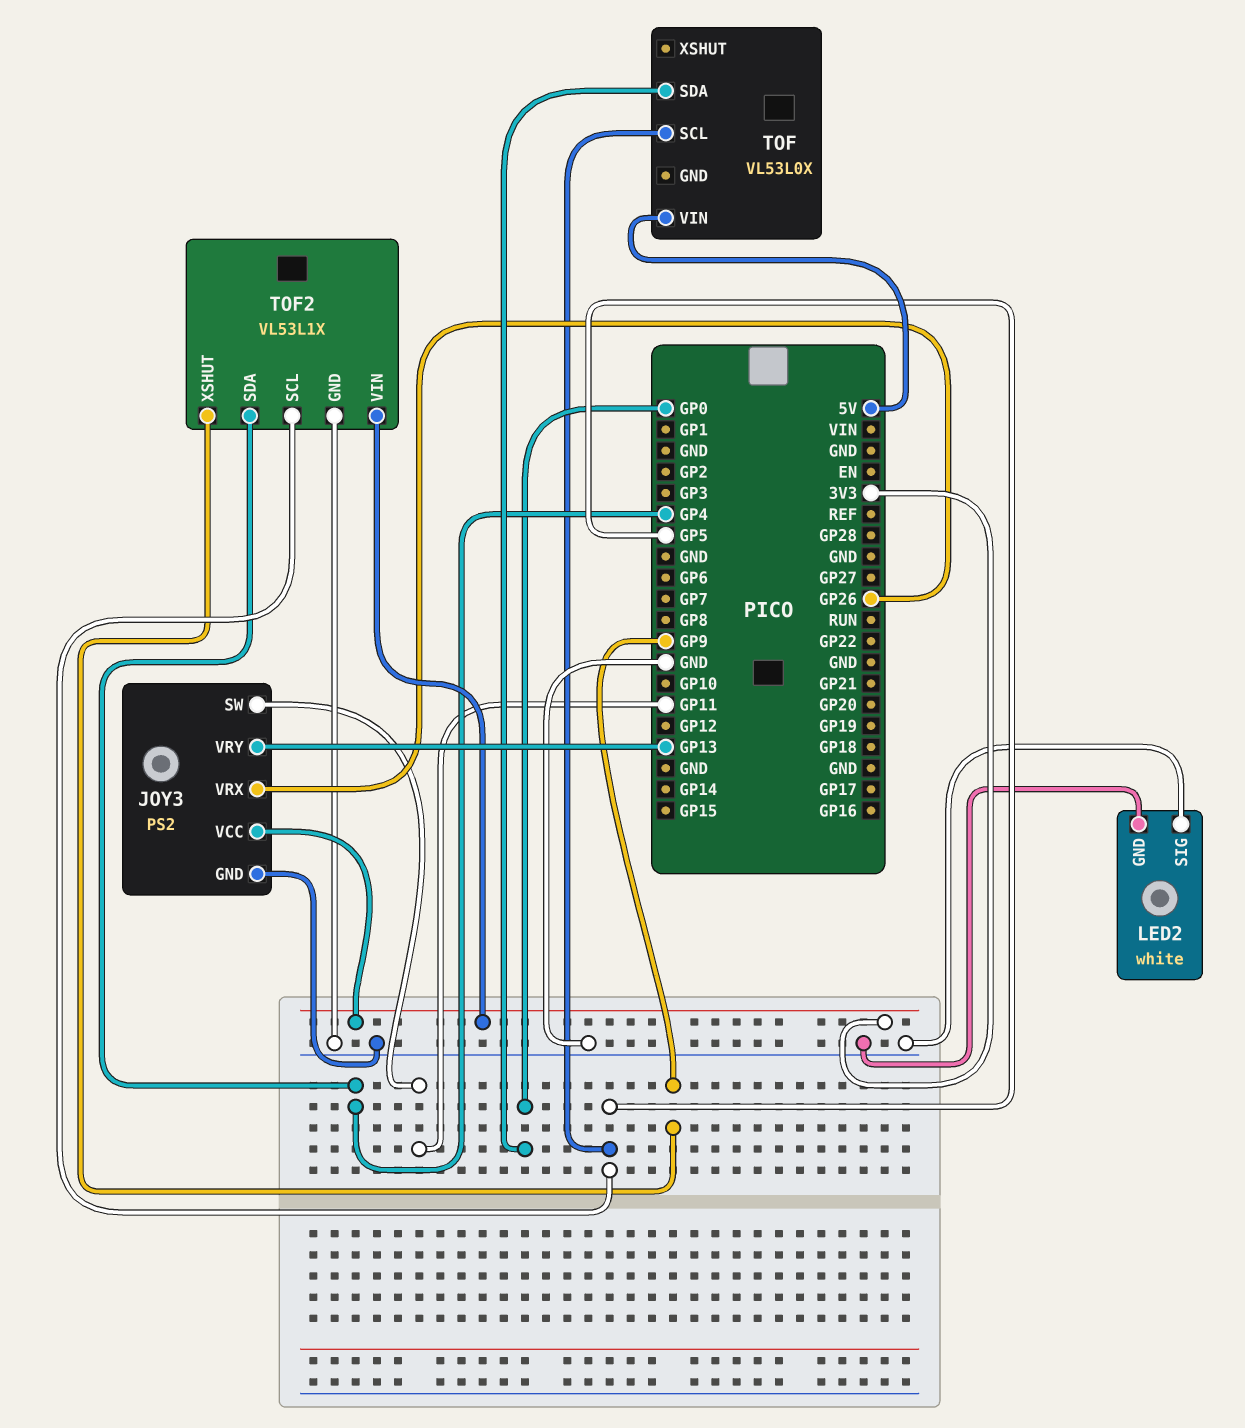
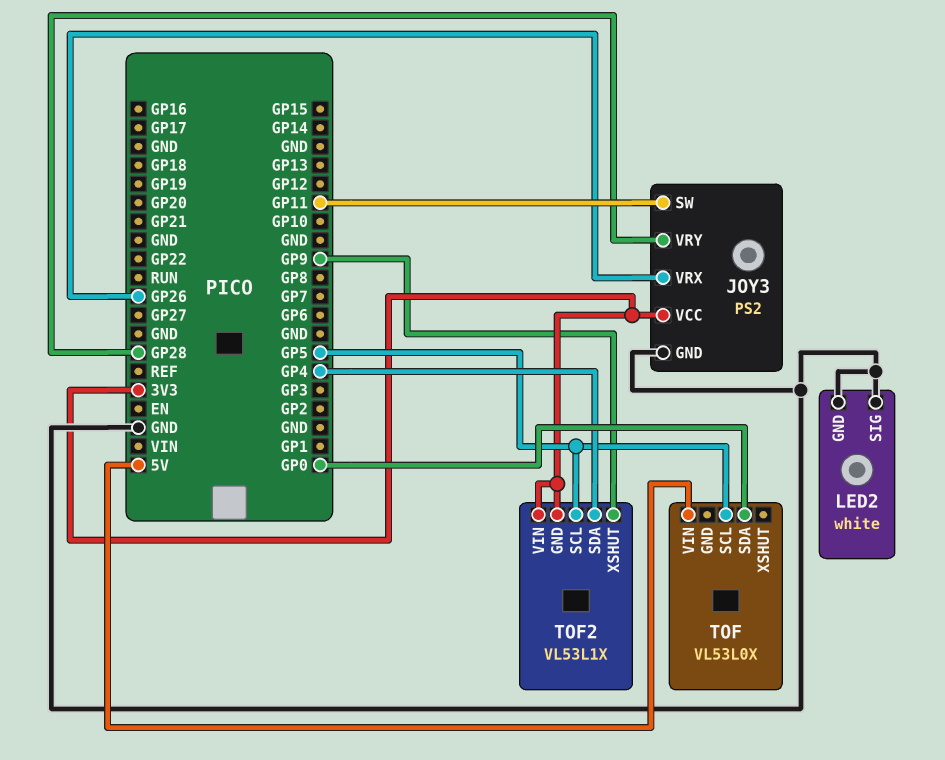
JOY3 pin VRY: GP13 -> GP28
TOF2 pin GND: GND -> 3V3

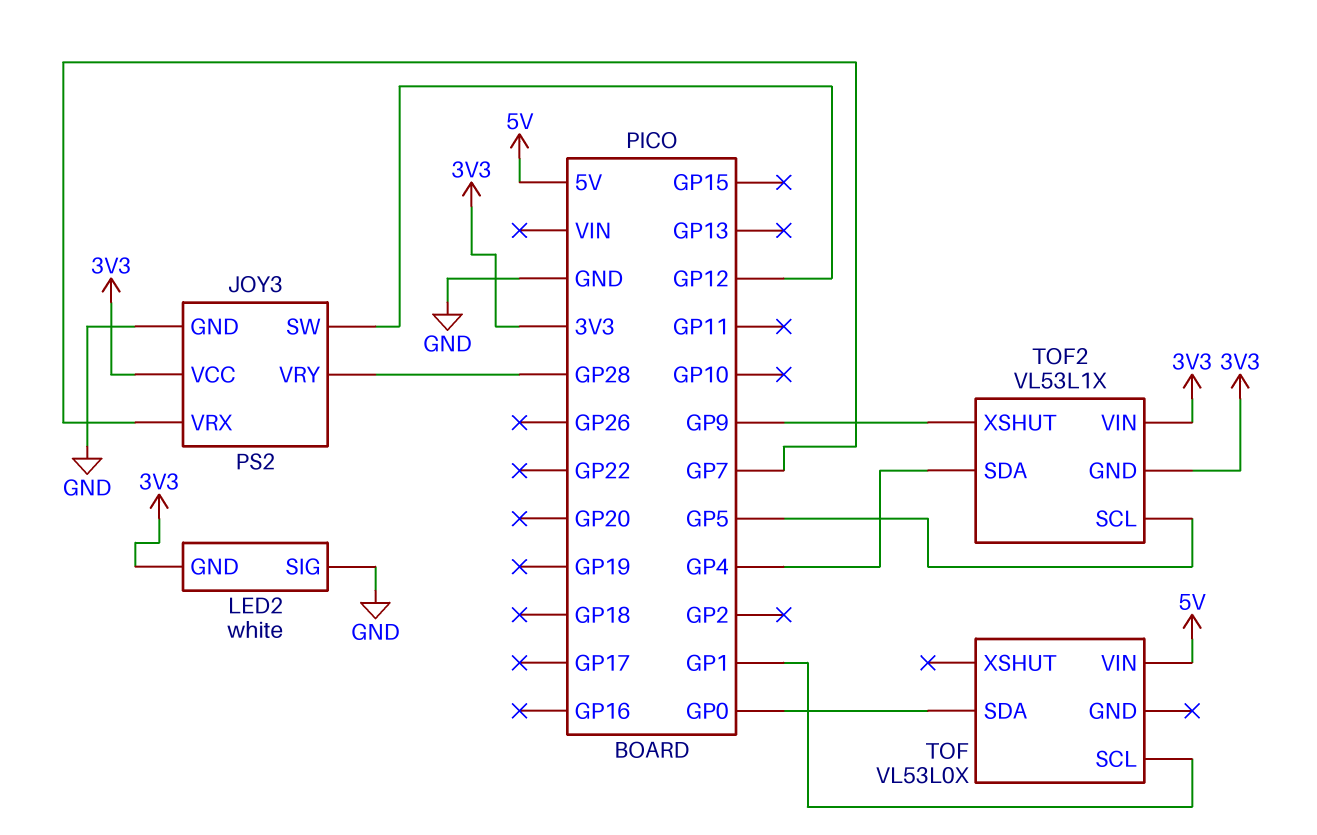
JOY3 pin SW: GP11 -> GP12
JOY3 pin VRX: GP26 -> GP7
LED2 pin GND: GND -> 3V3
TOF pin SCL: GP5 -> GP1

